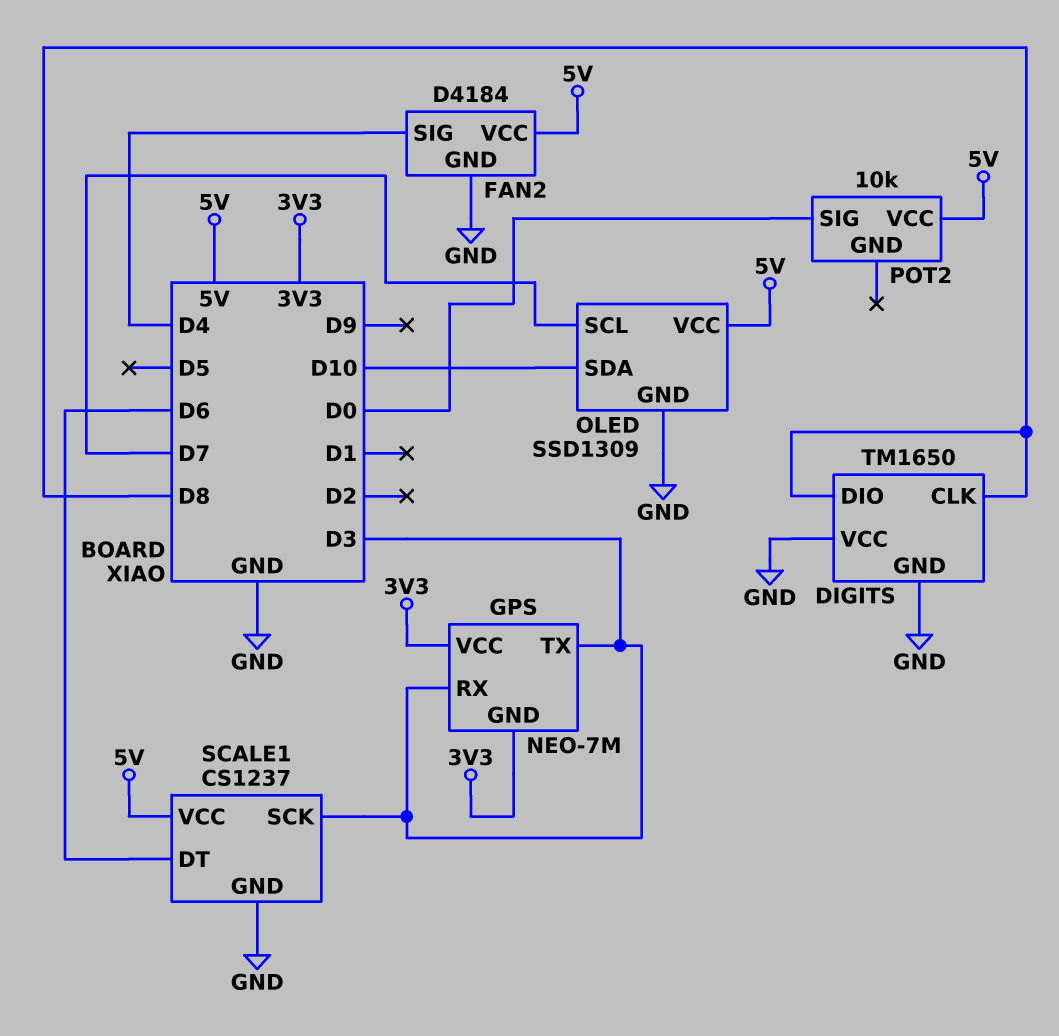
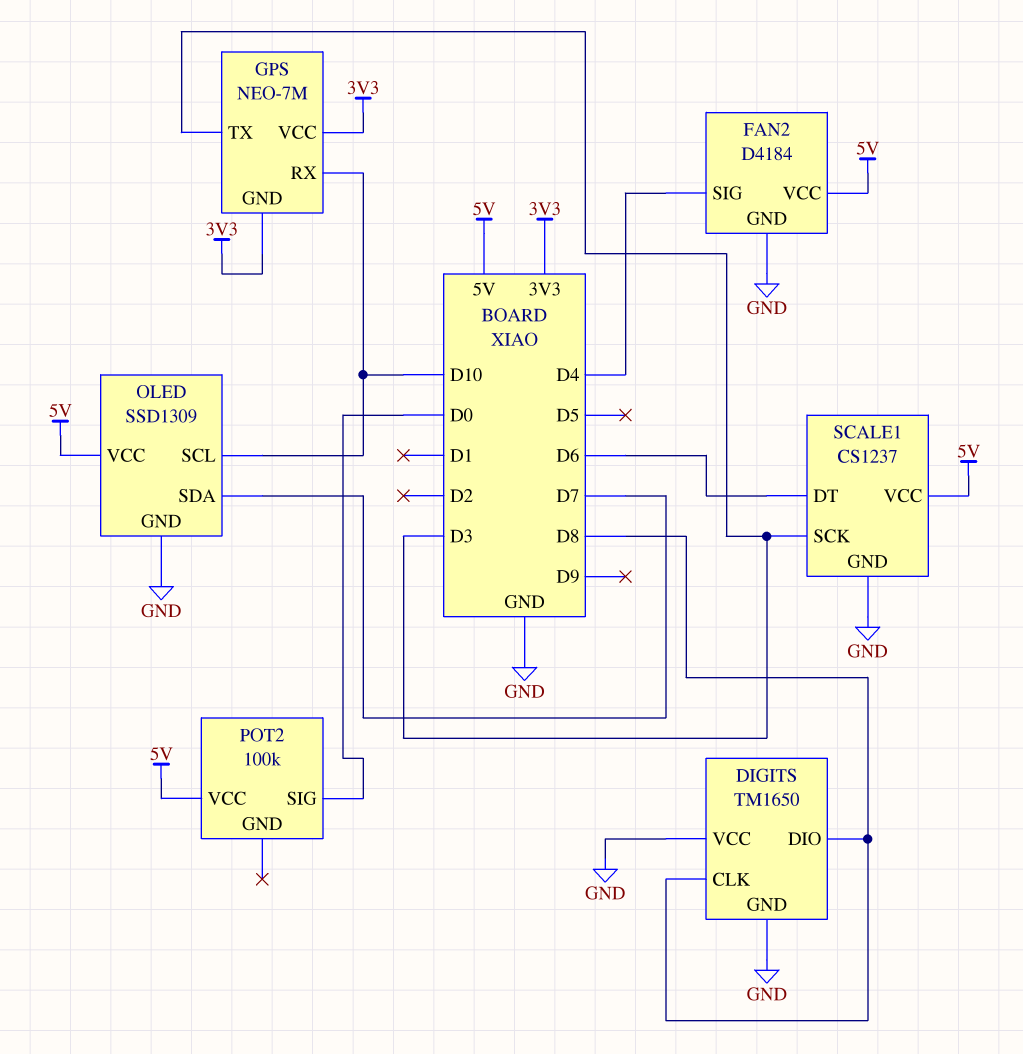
GPS pin RX: D3 -> D10
OLED pin SCL: D7 -> D10
OLED pin SDA: D10 -> D7
POT2: 10k -> 100k

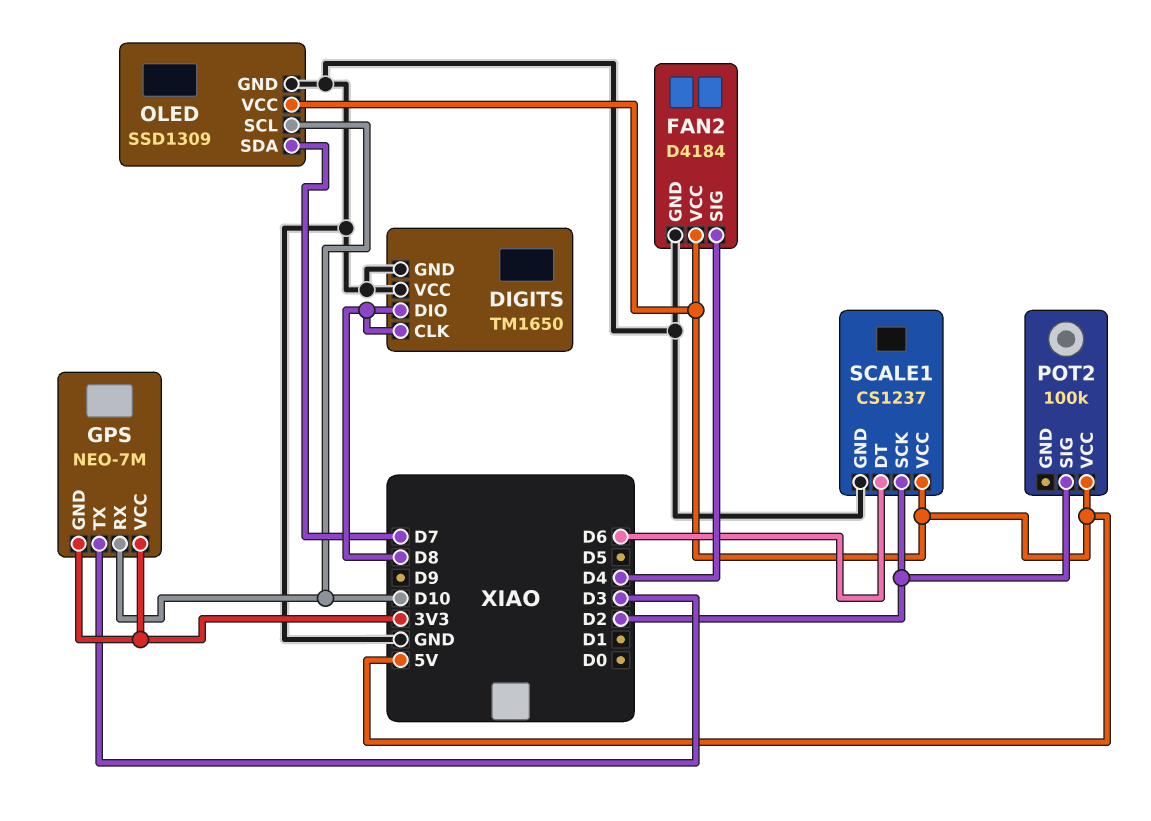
POT2 pin SIG: D0 -> D2
SCALE1 pin SCK: D3 -> D2

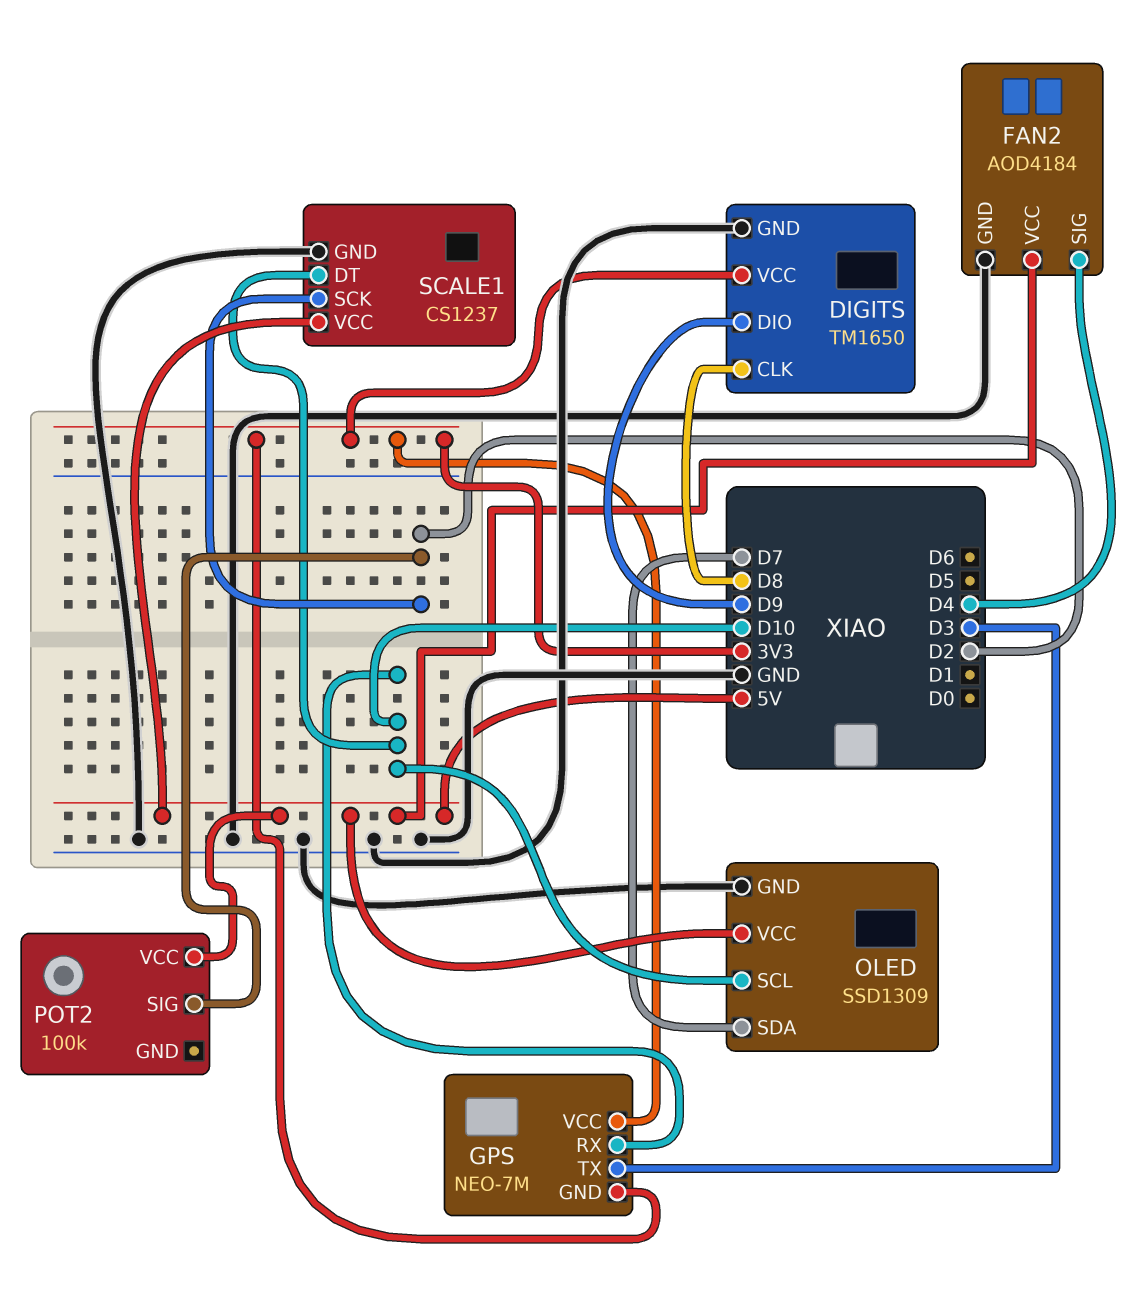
DIGITS pin DIO: D8 -> D9
DIGITS pin VCC: GND -> 3V3
FAN2: D4184 -> AOD4184
SCALE1 pin DT: D6 -> D10

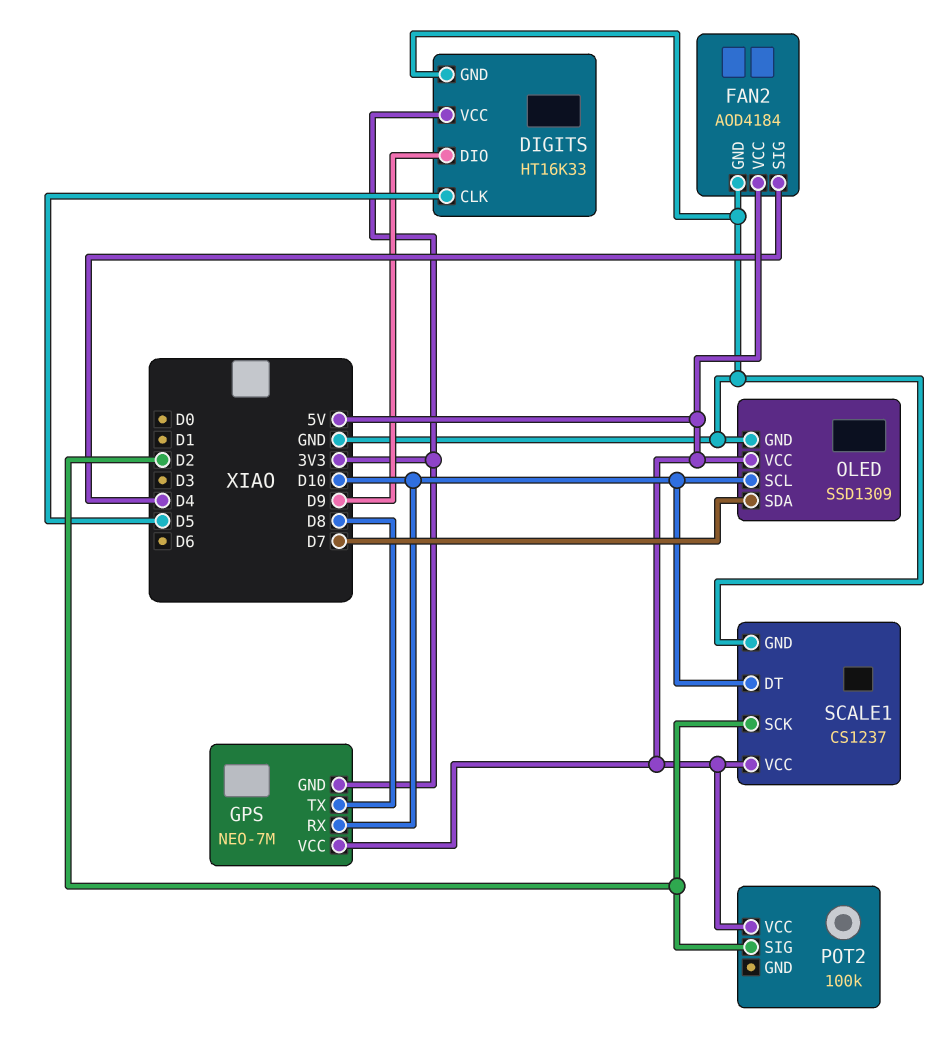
DIGITS: TM1650 -> HT16K33
DIGITS pin CLK: D8 -> D5
GPS pin TX: D3 -> D8
GPS pin VCC: 3V3 -> 5V

